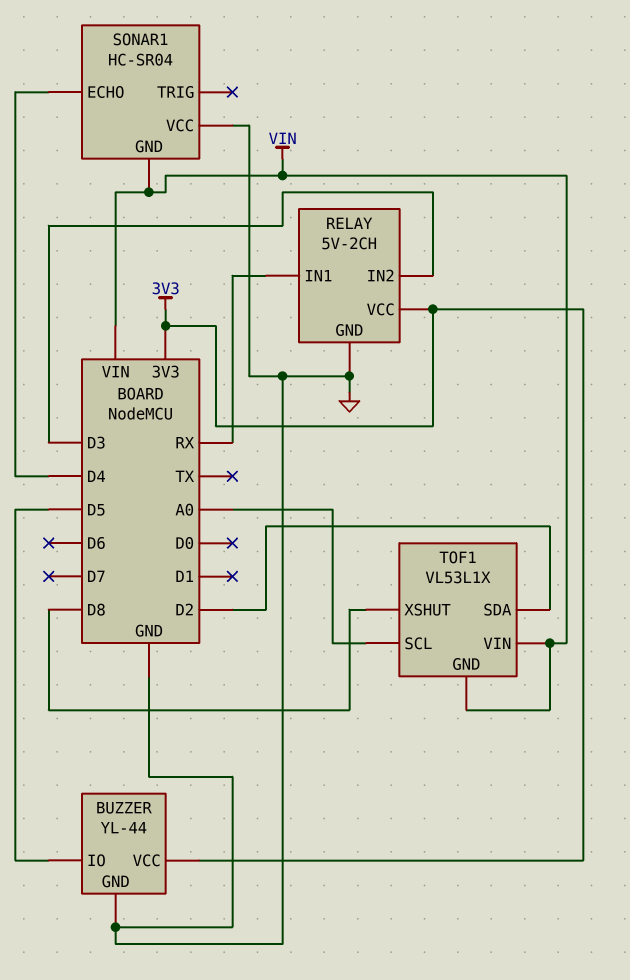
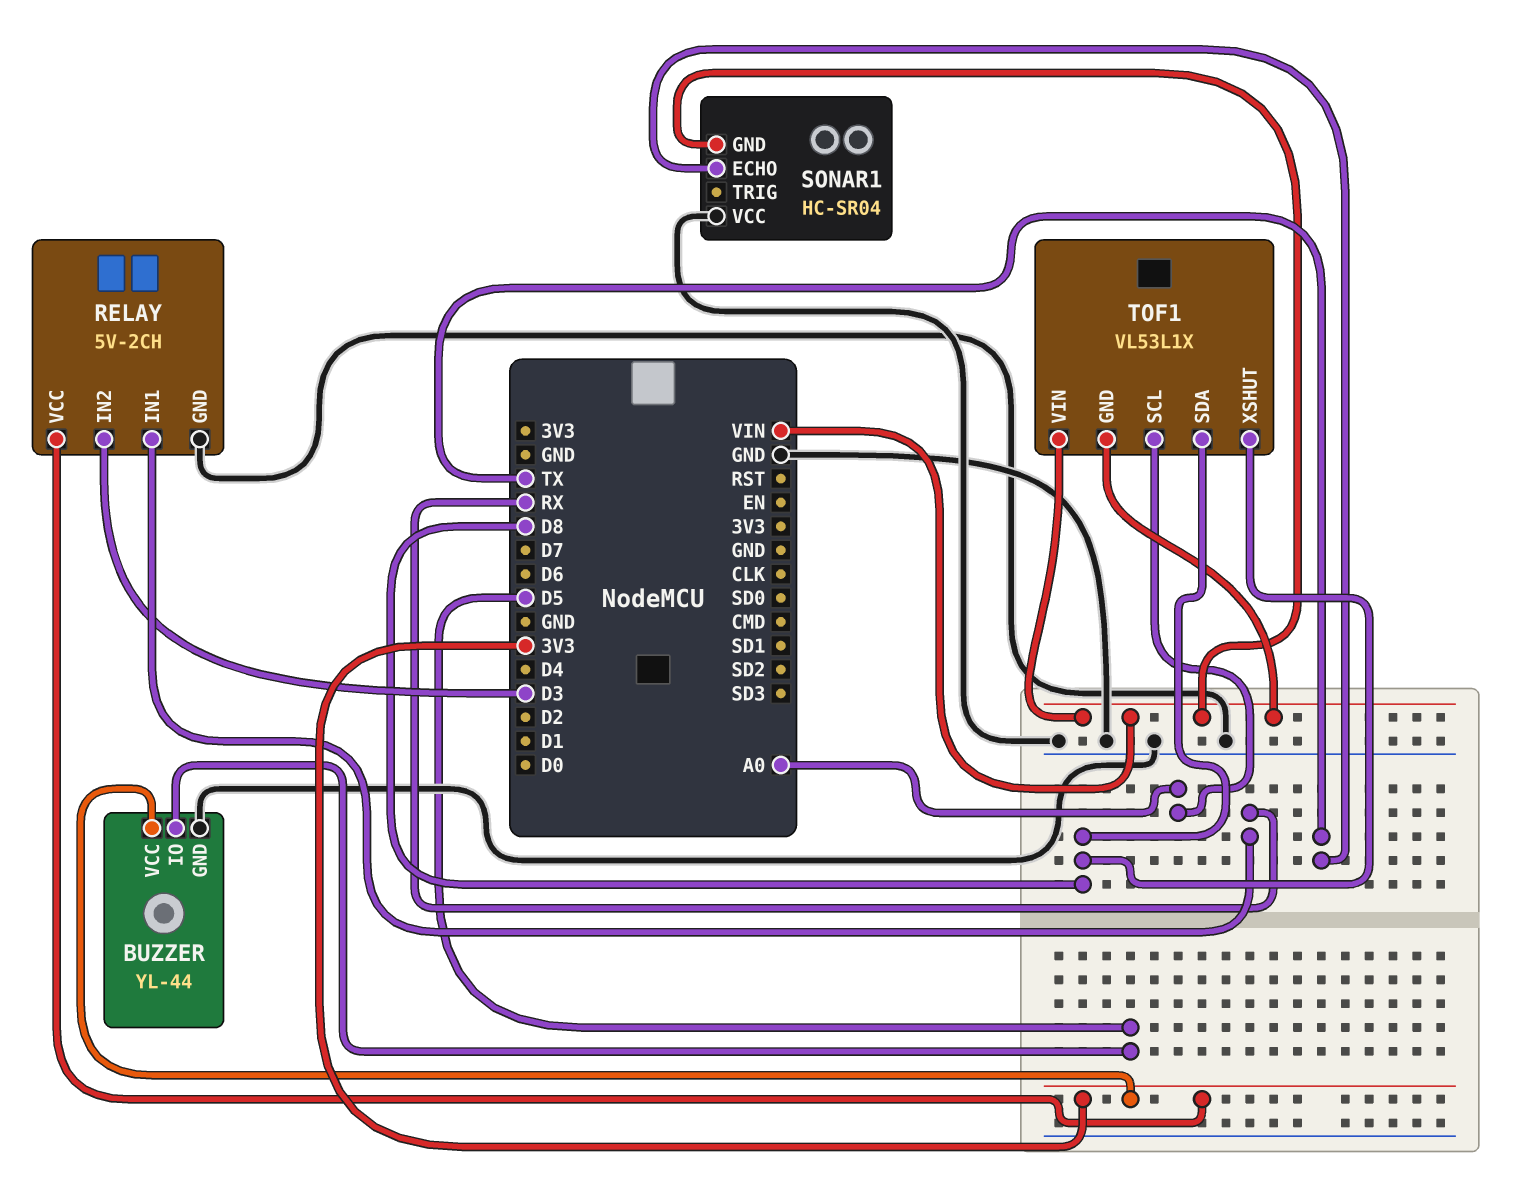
SONAR1 pin ECHO: D4 -> TX
TOF1 pin SDA: D2 -> D8

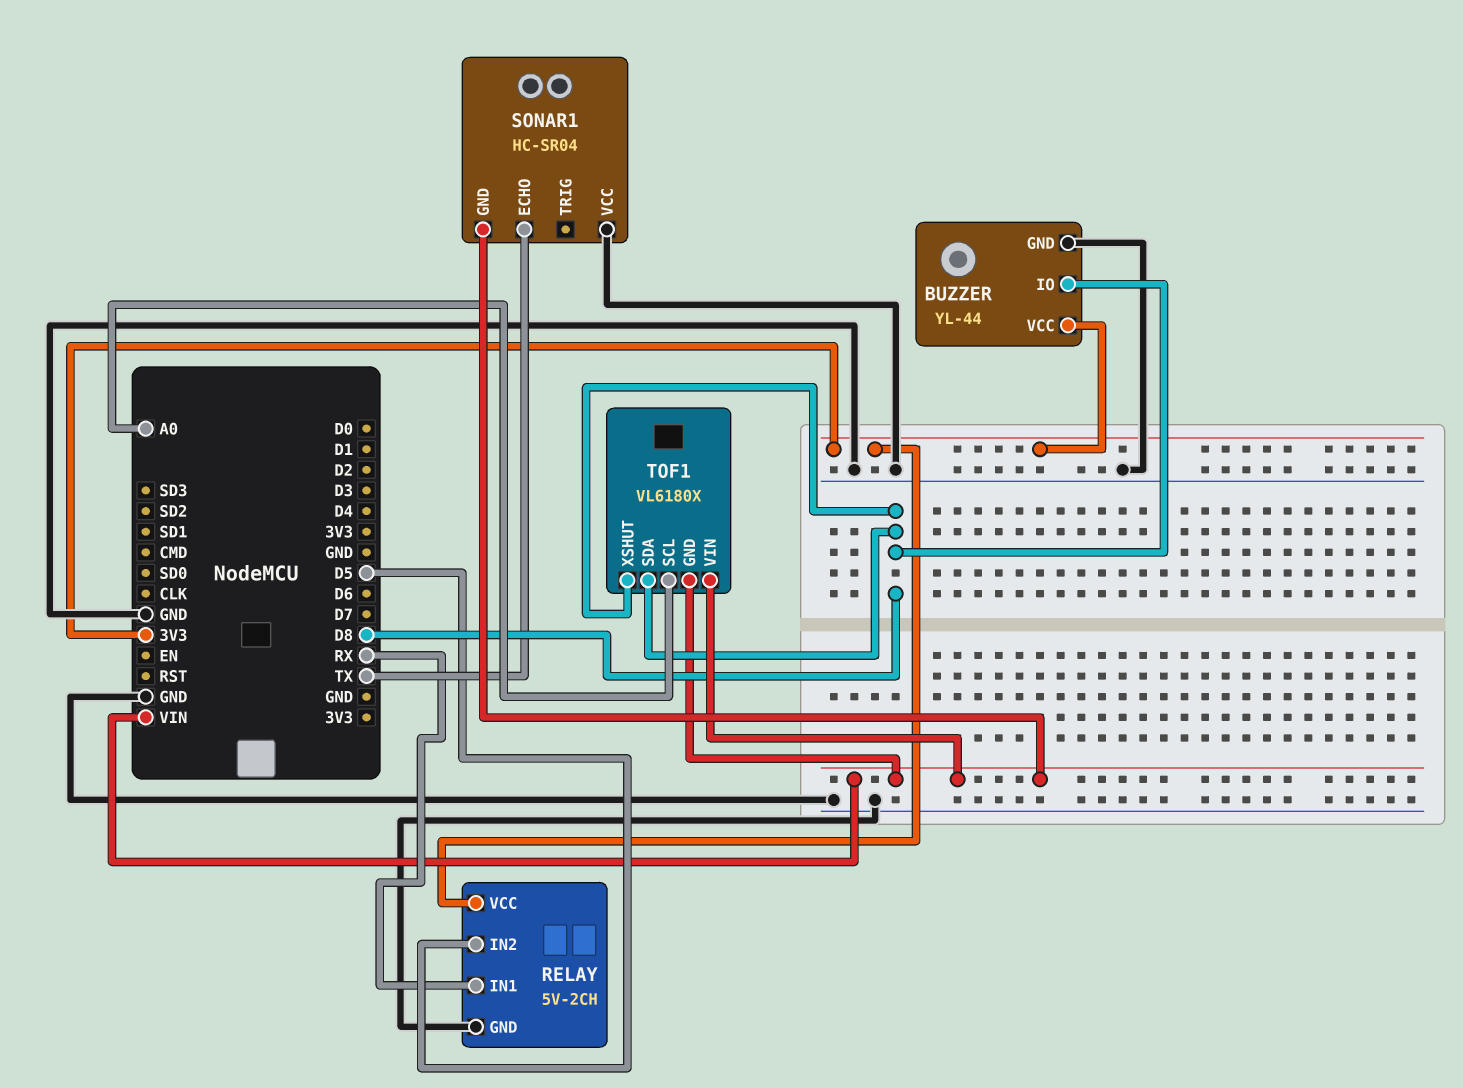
BUZZER pin IO: D5 -> D8
RELAY pin IN2: D3 -> D5
TOF1: VL53L1X -> VL6180X

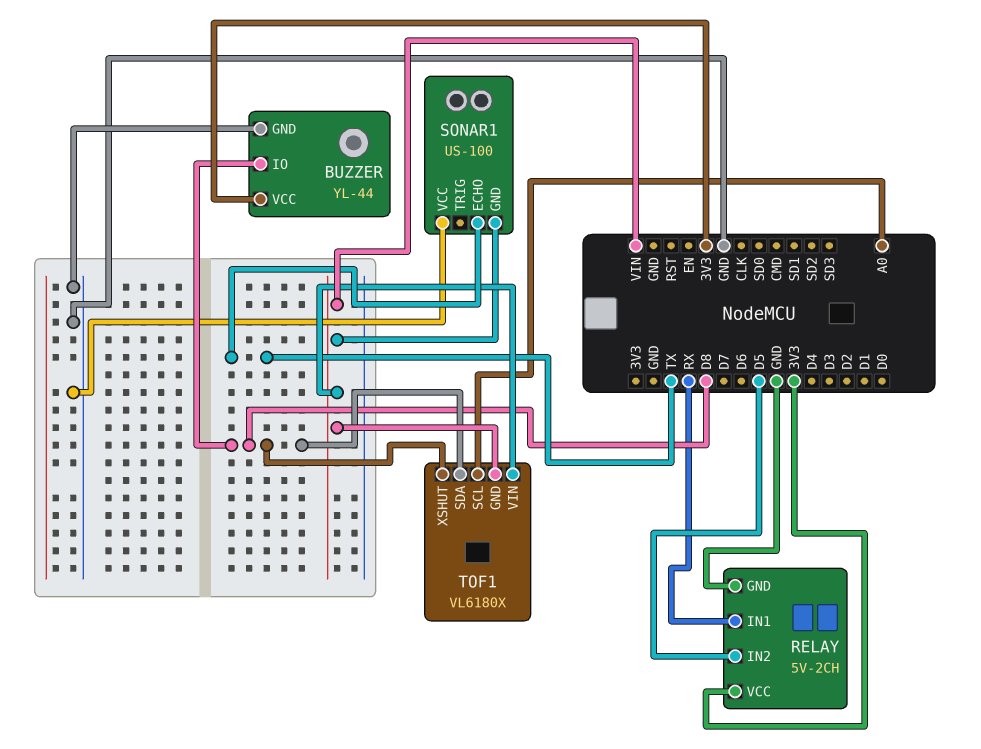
SONAR1: HC-SR04 -> US-100

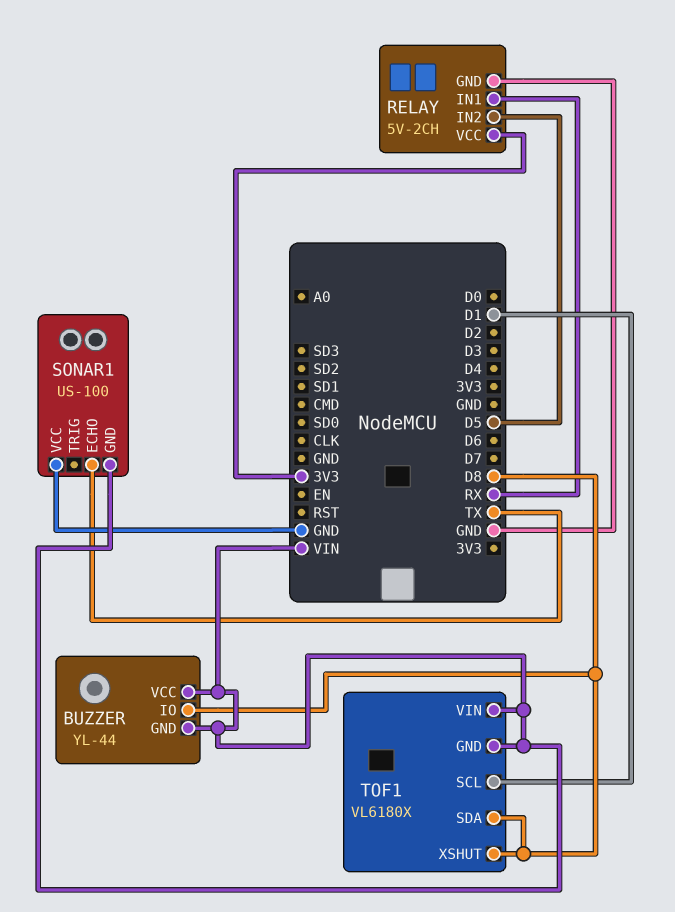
BUZZER pin GND: GND -> VIN
BUZZER pin VCC: 3V3 -> VIN
TOF1 pin SCL: A0 -> D1

